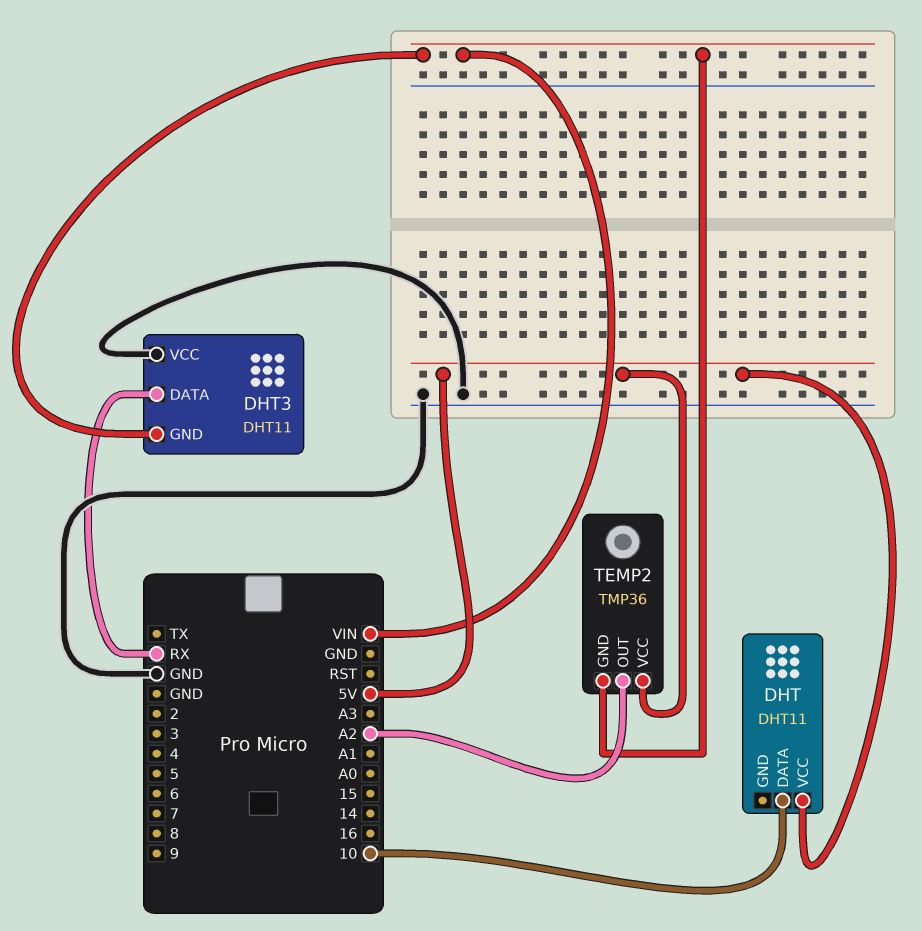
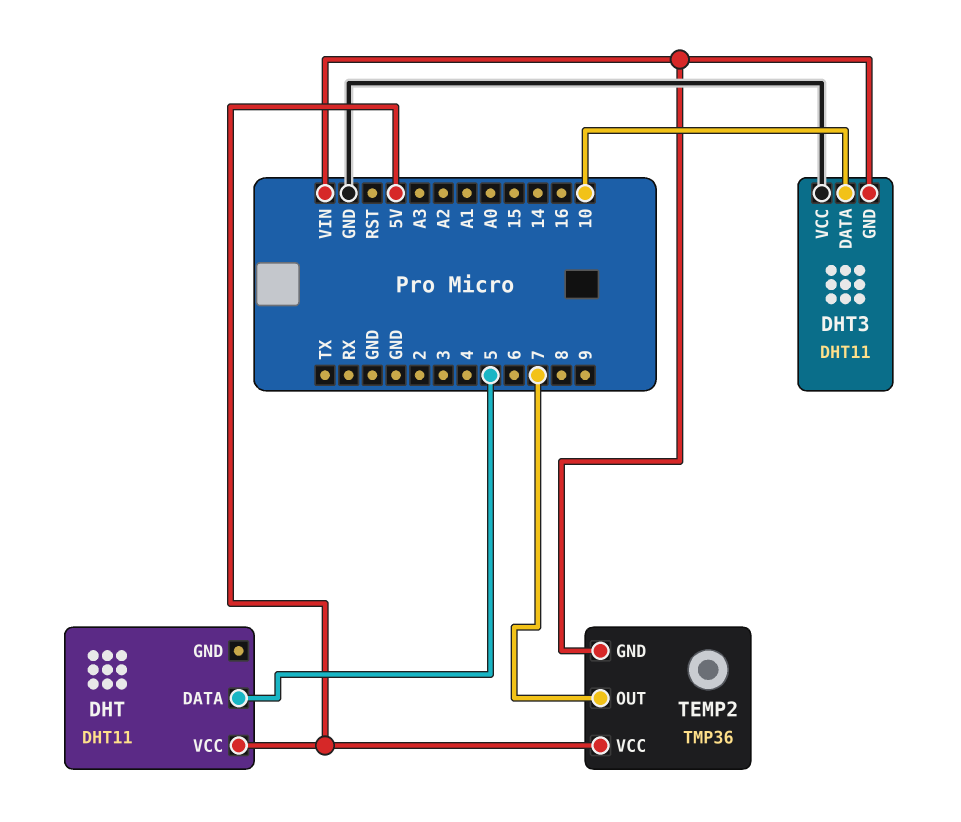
DHT pin DATA: 10 -> 5
DHT3 pin DATA: RX -> 10
TEMP2 pin OUT: A2 -> 7

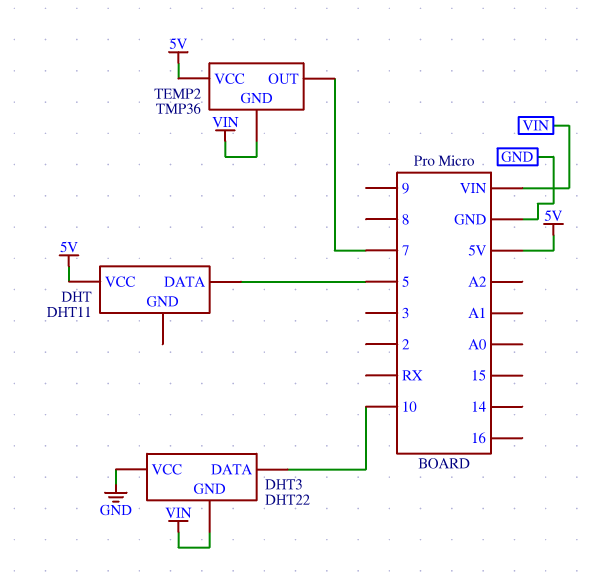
DHT3: DHT11 -> DHT22

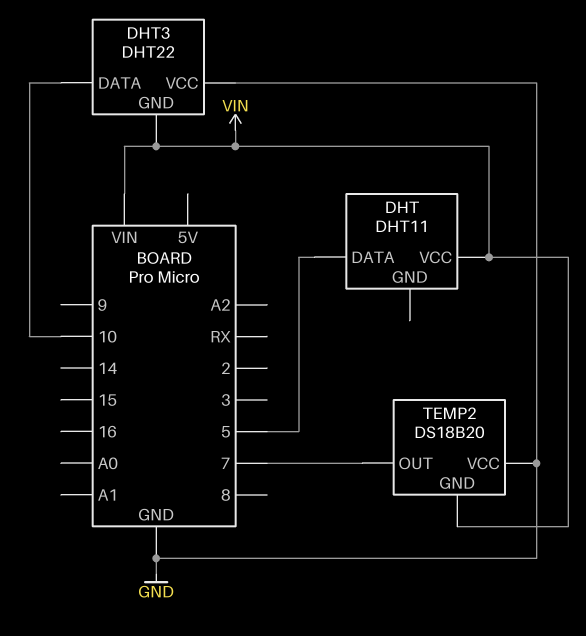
DHT pin VCC: 5V -> VIN
TEMP2: TMP36 -> DS18B20
TEMP2 pin VCC: 5V -> GND

